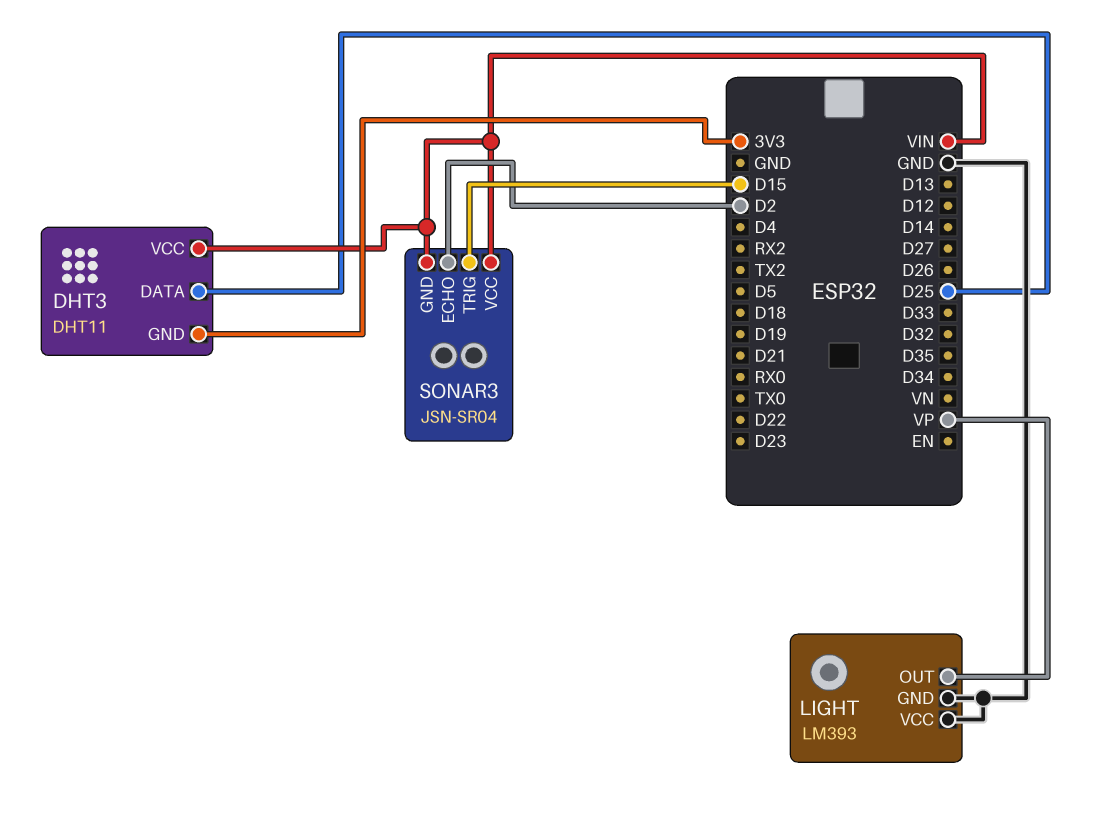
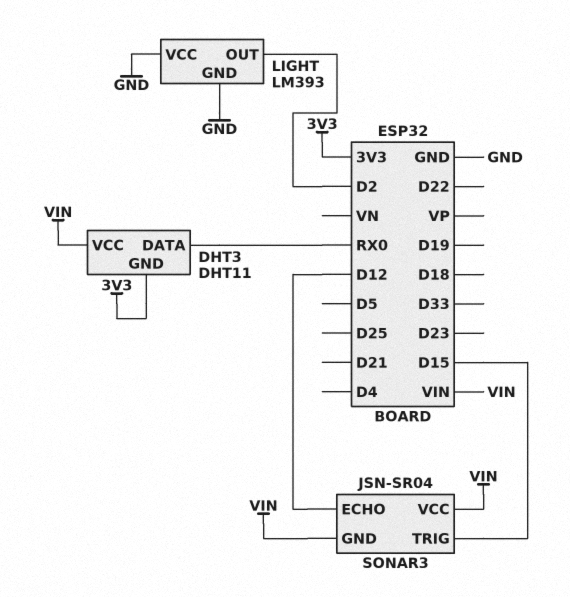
DHT3 pin DATA: D25 -> RX0
LIGHT pin OUT: VP -> D2
SONAR3 pin ECHO: D2 -> D12

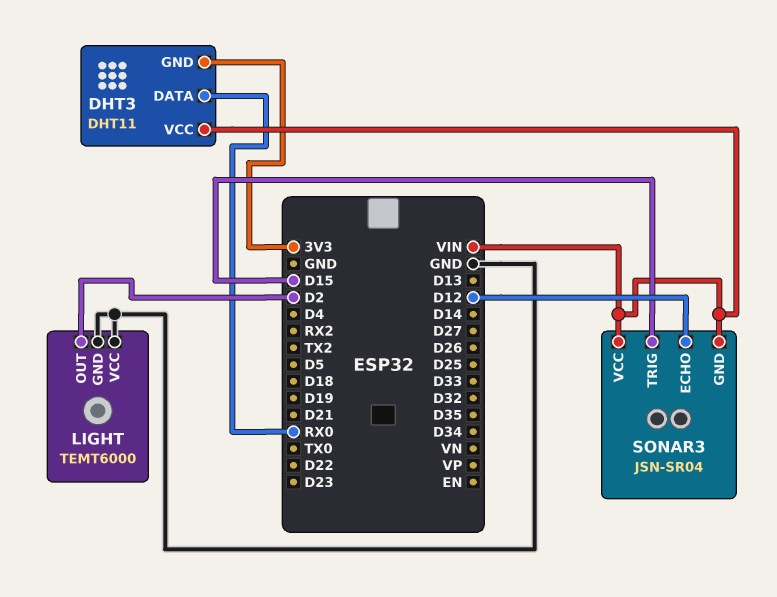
LIGHT: LM393 -> TEMT6000

